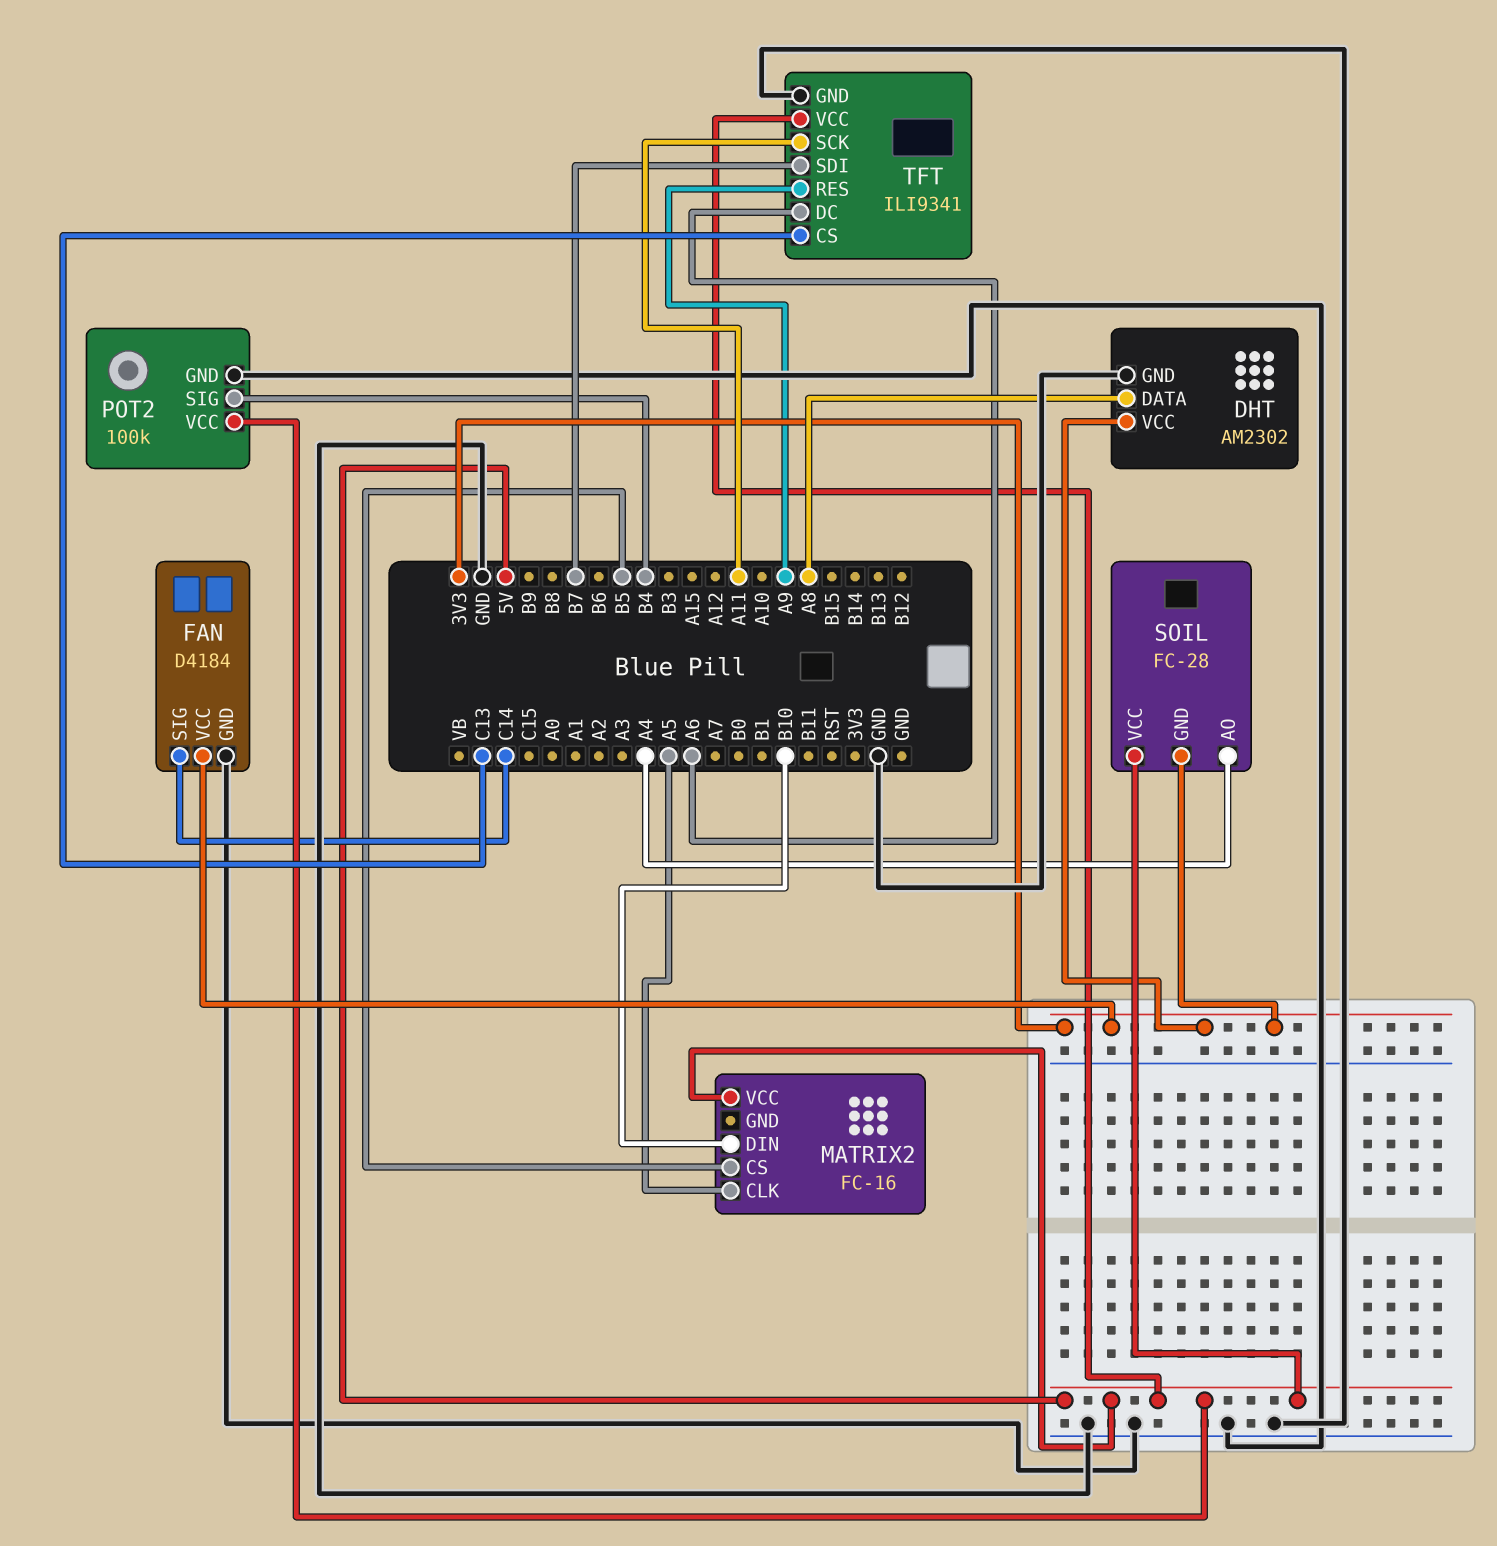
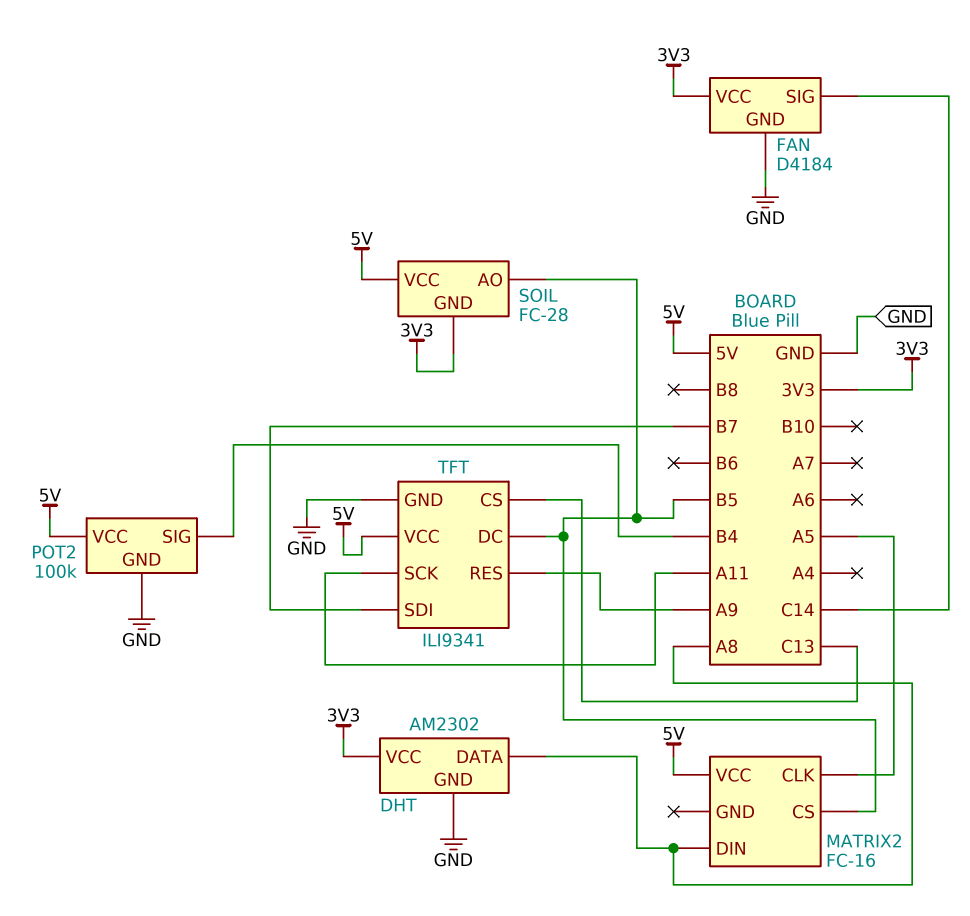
MATRIX2 pin DIN: B10 -> A8
SOIL pin AO: A4 -> B5
TFT pin DC: A6 -> B5

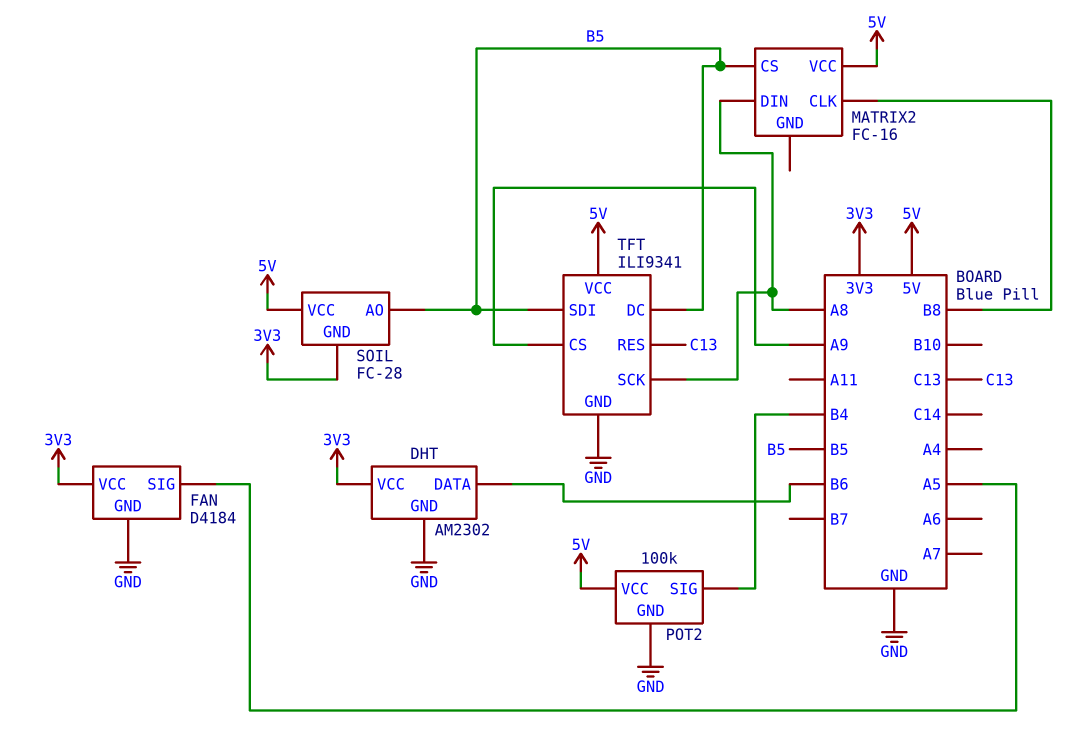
DHT pin DATA: A8 -> B6
FAN pin SIG: C14 -> A5
MATRIX2 pin CLK: A5 -> B8
TFT pin CS: C13 -> A9
TFT pin RES: A9 -> C13
TFT pin SCK: A11 -> A8
TFT pin SDI: B7 -> B5

